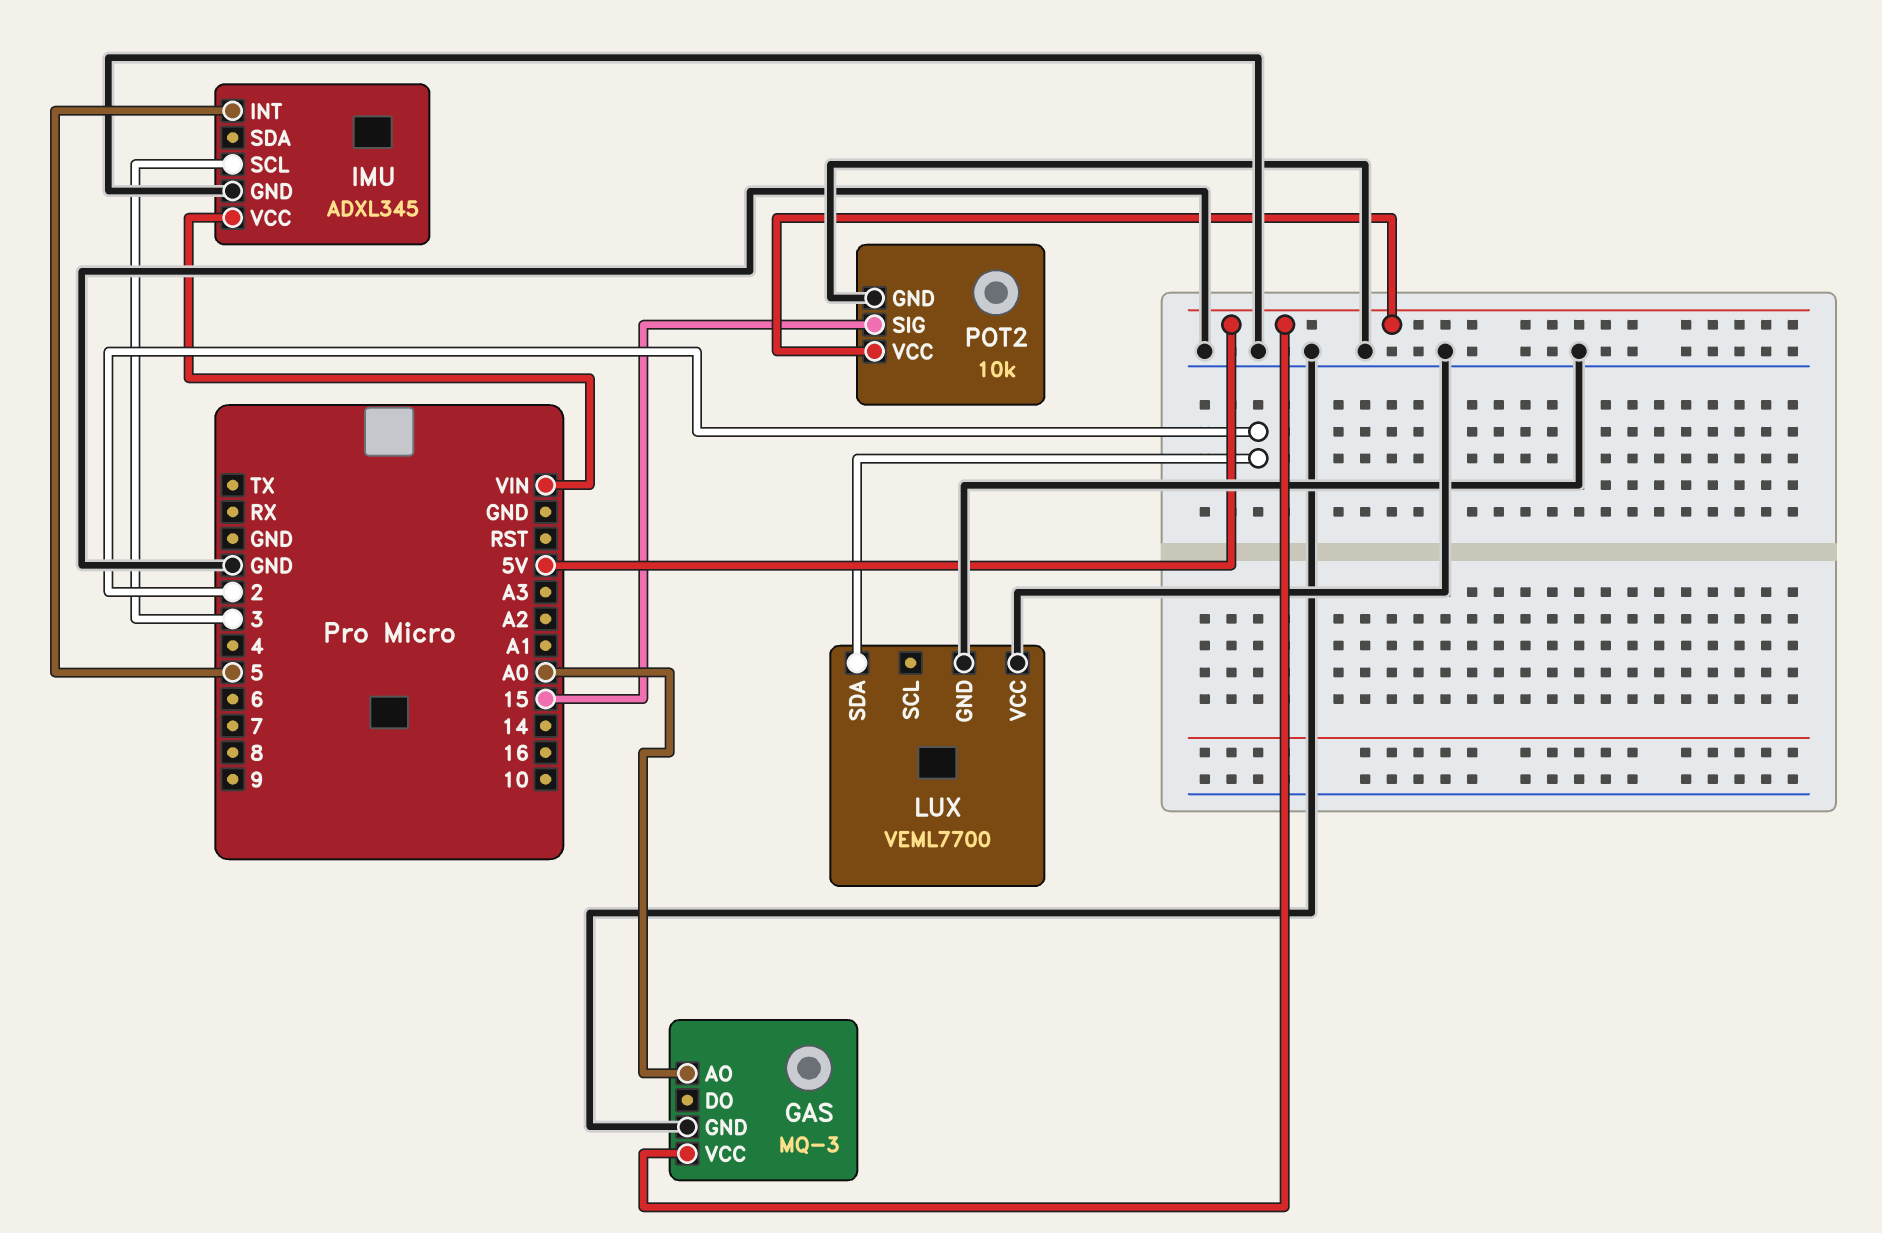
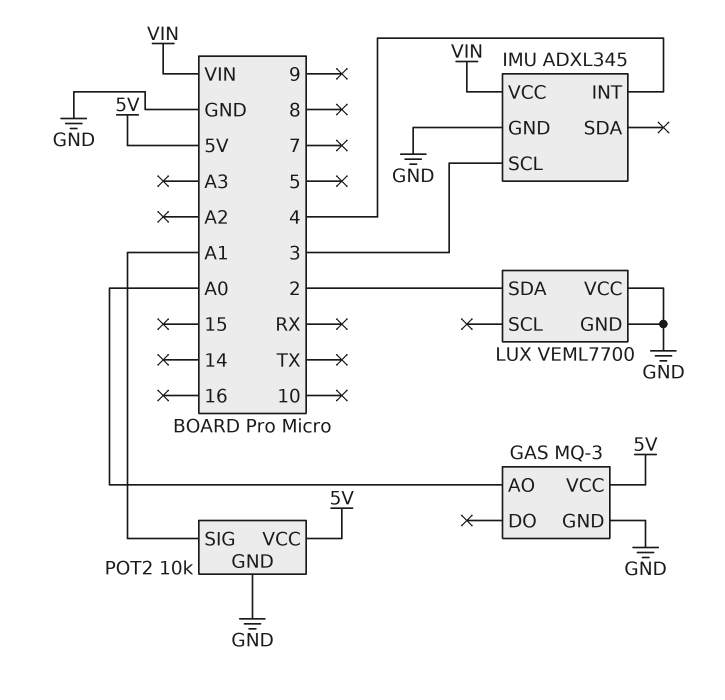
IMU pin INT: 5 -> 4
POT2 pin SIG: 15 -> A1

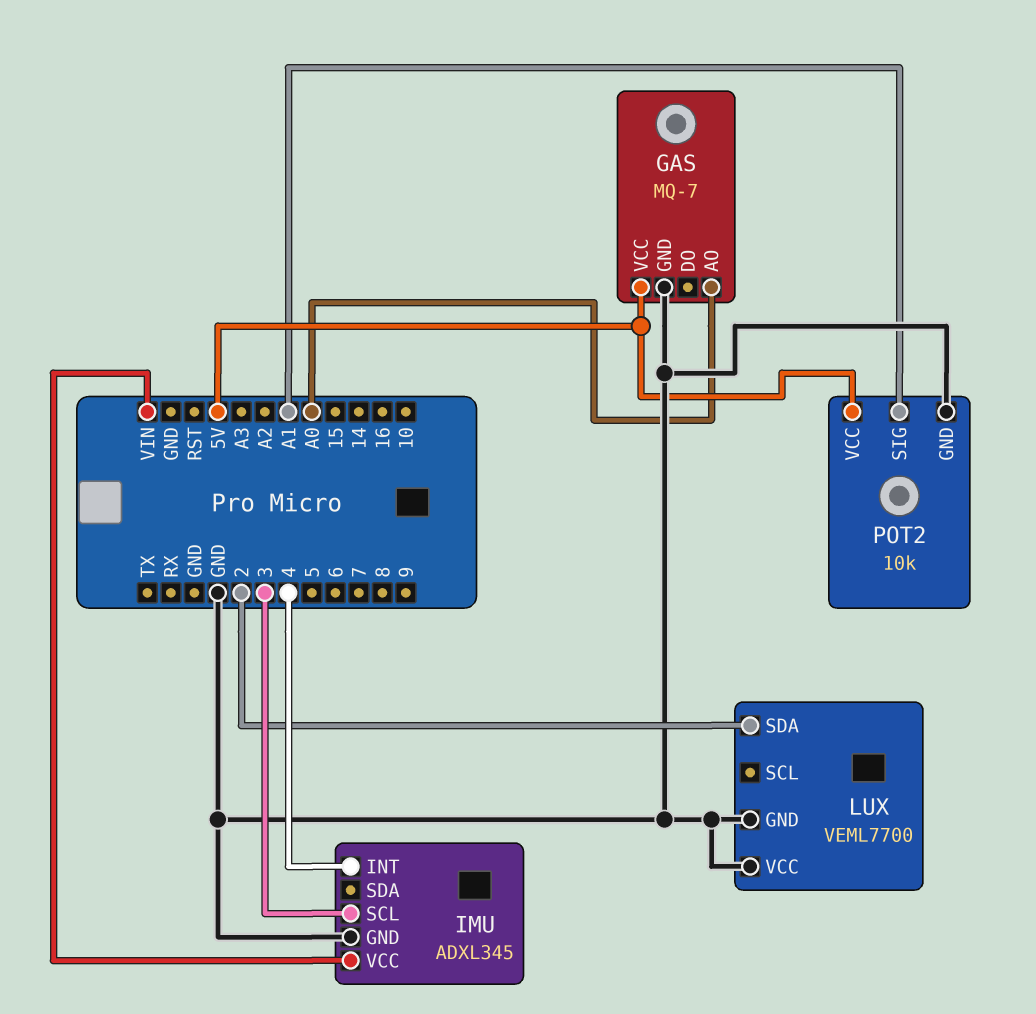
GAS: MQ-3 -> MQ-7

